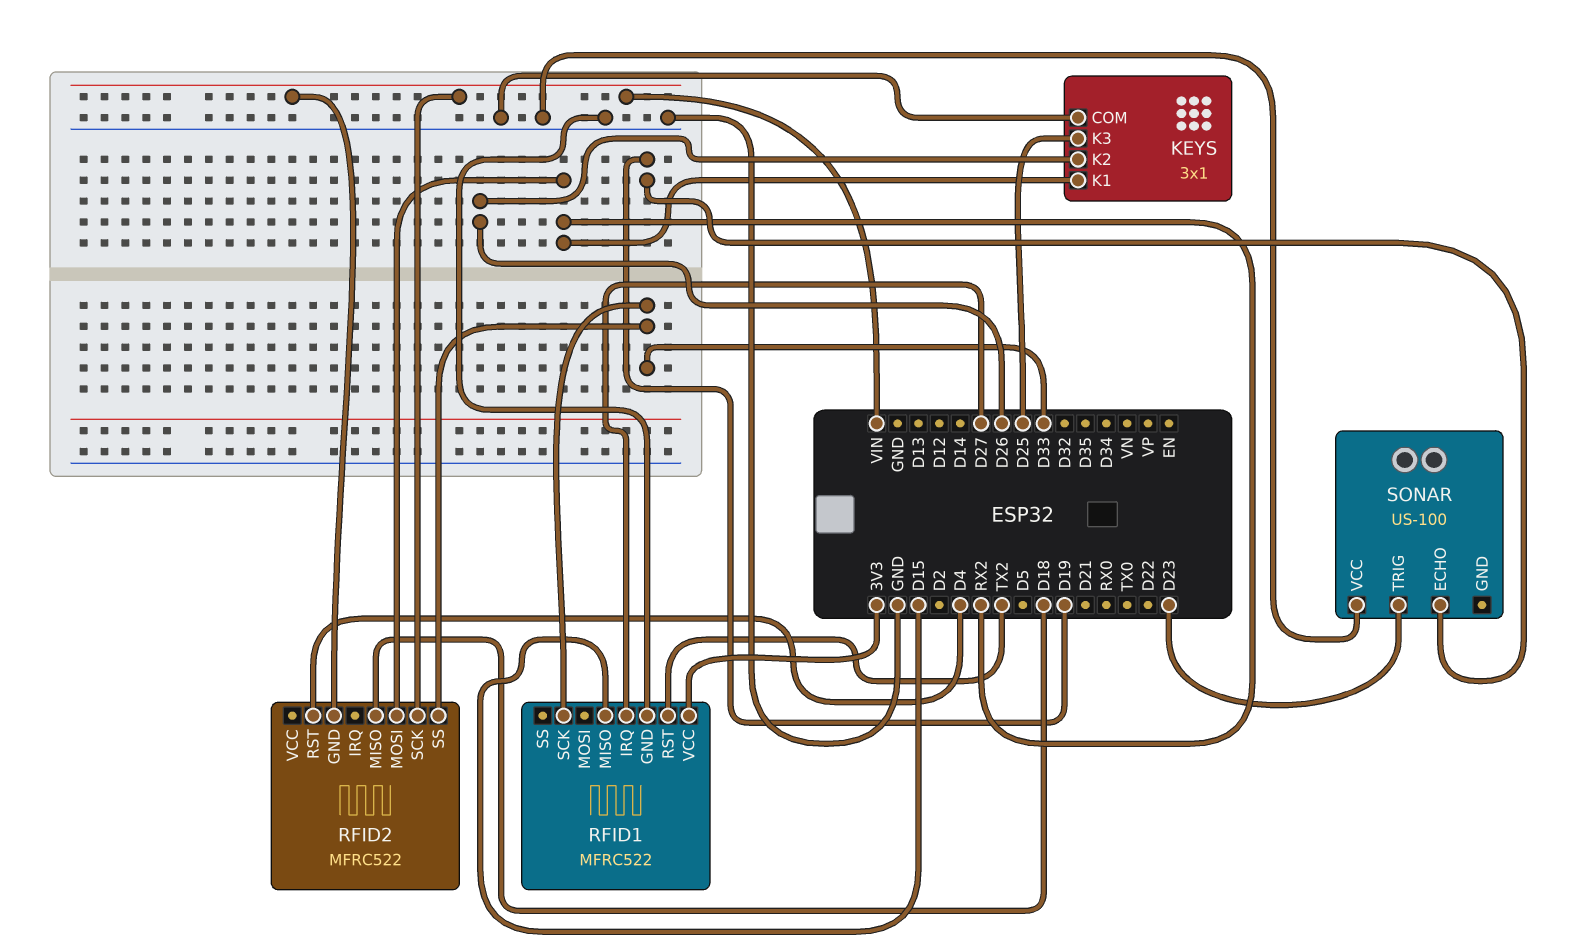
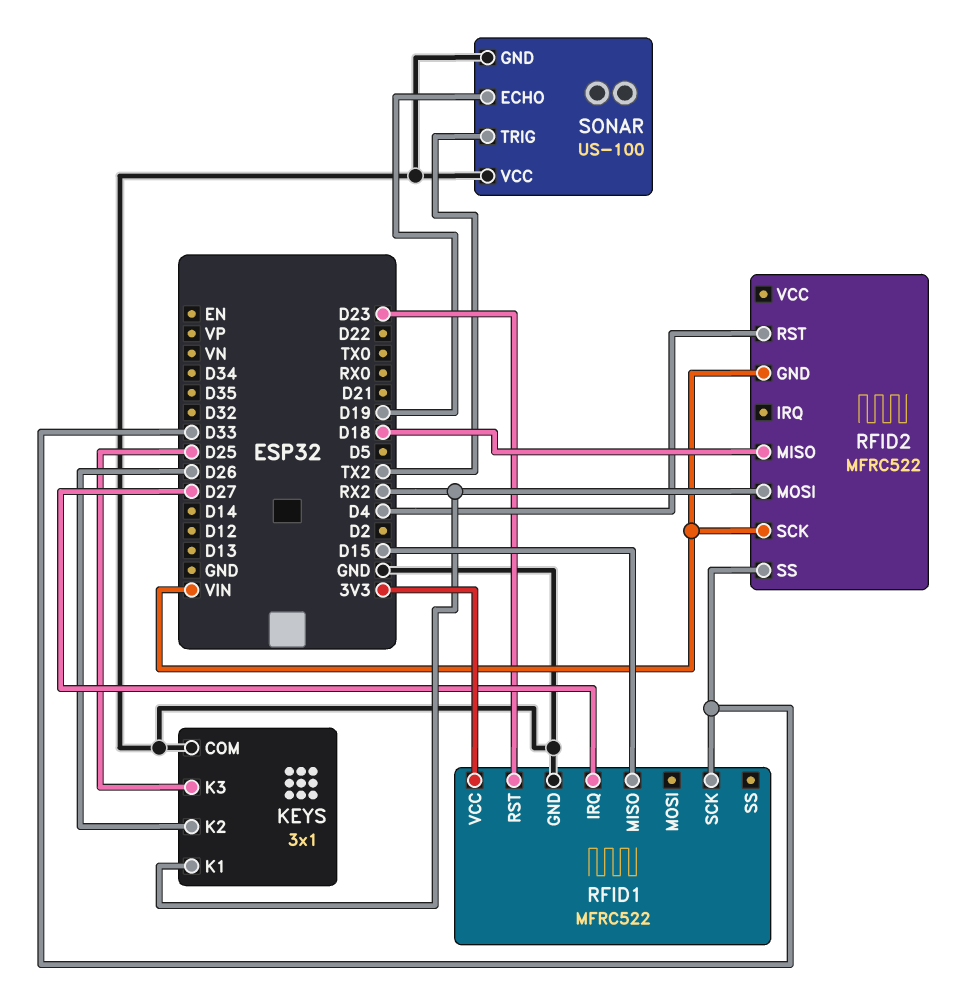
RFID1 pin RST: TX2 -> D23
SONAR pin GND: none -> GND
SONAR pin TRIG: D23 -> TX2

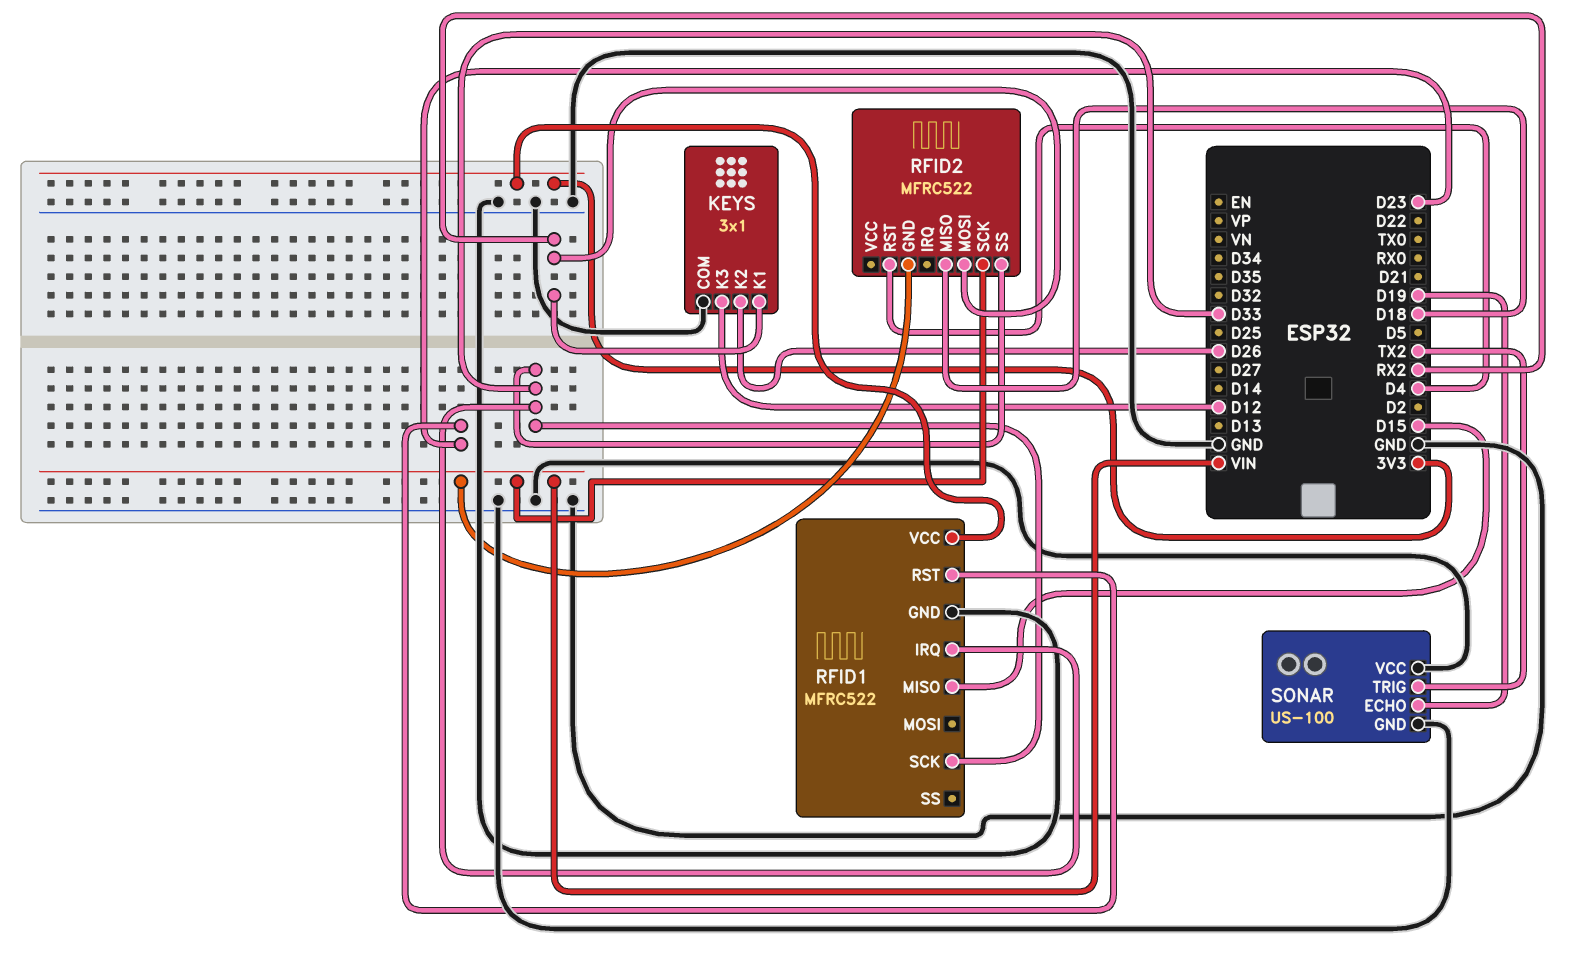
KEYS pin K3: D25 -> D12
RFID1 pin IRQ: D27 -> D33

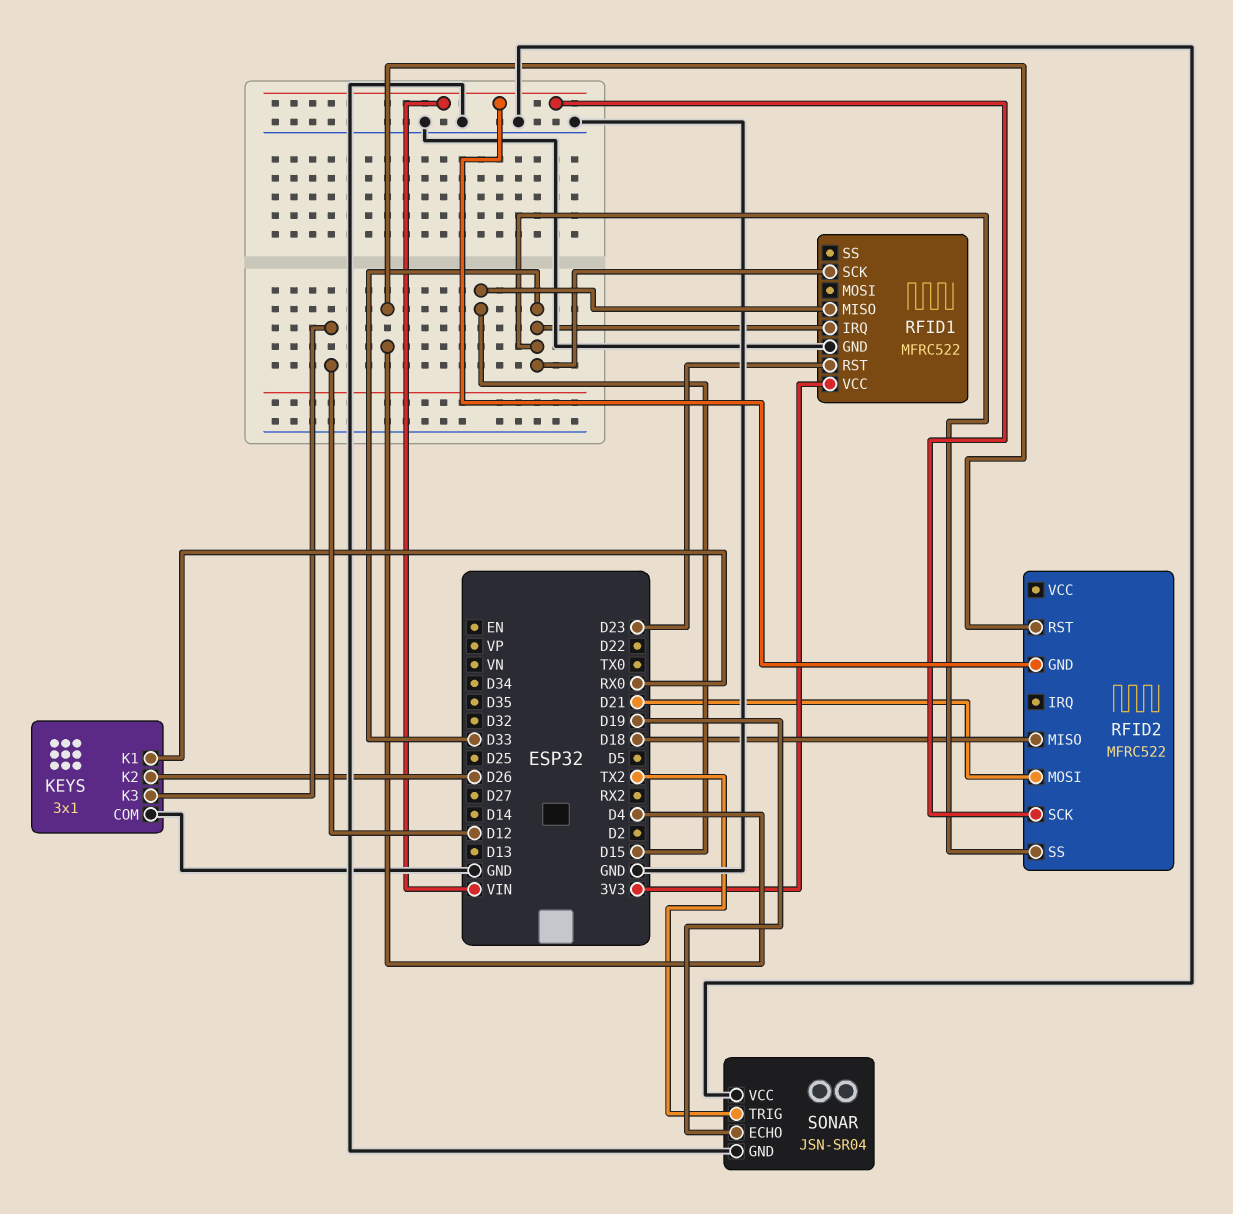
KEYS pin K1: RX2 -> RX0
RFID2 pin MOSI: RX2 -> D21
SONAR: US-100 -> JSN-SR04

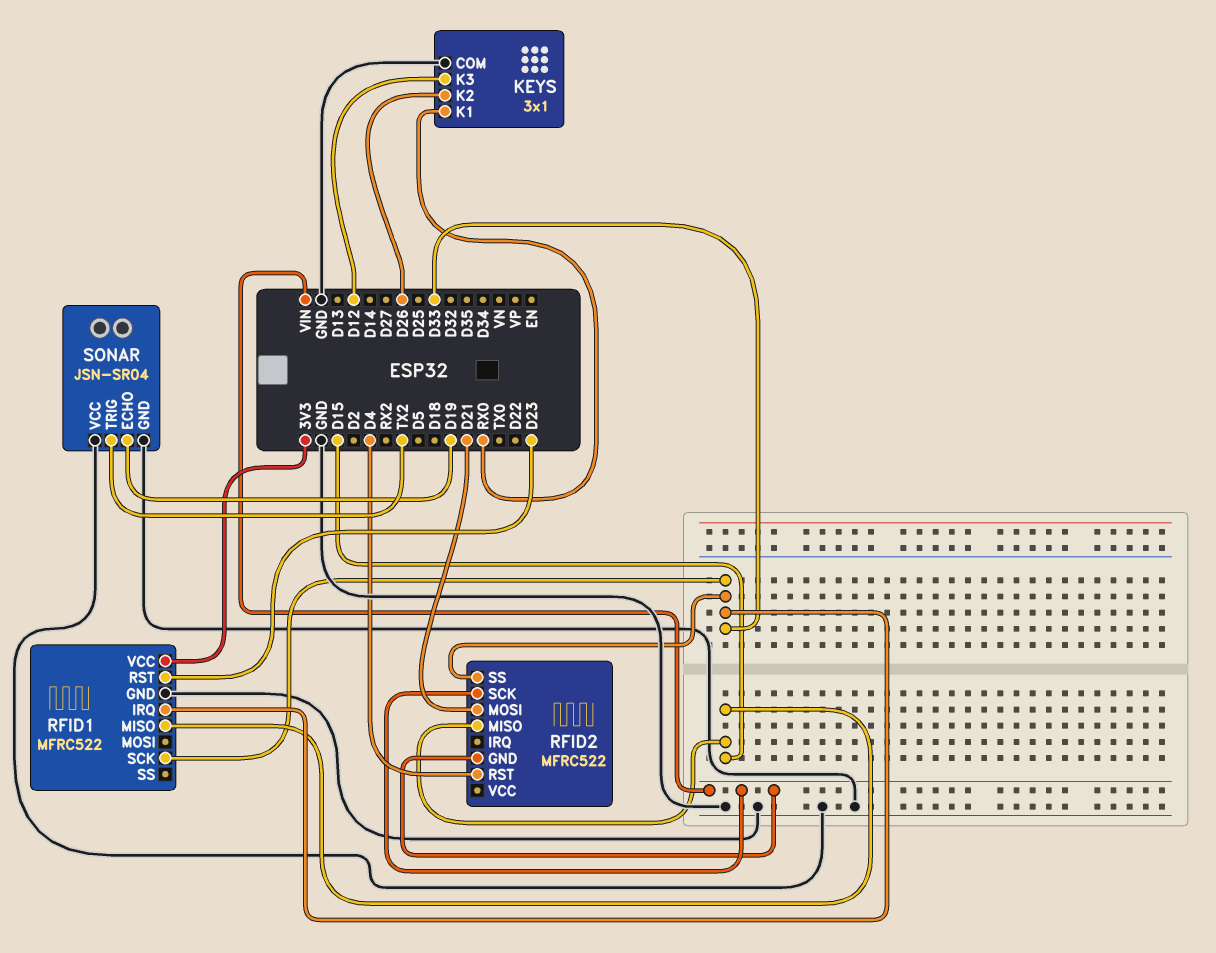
RFID2 pin MISO: D18 -> D15

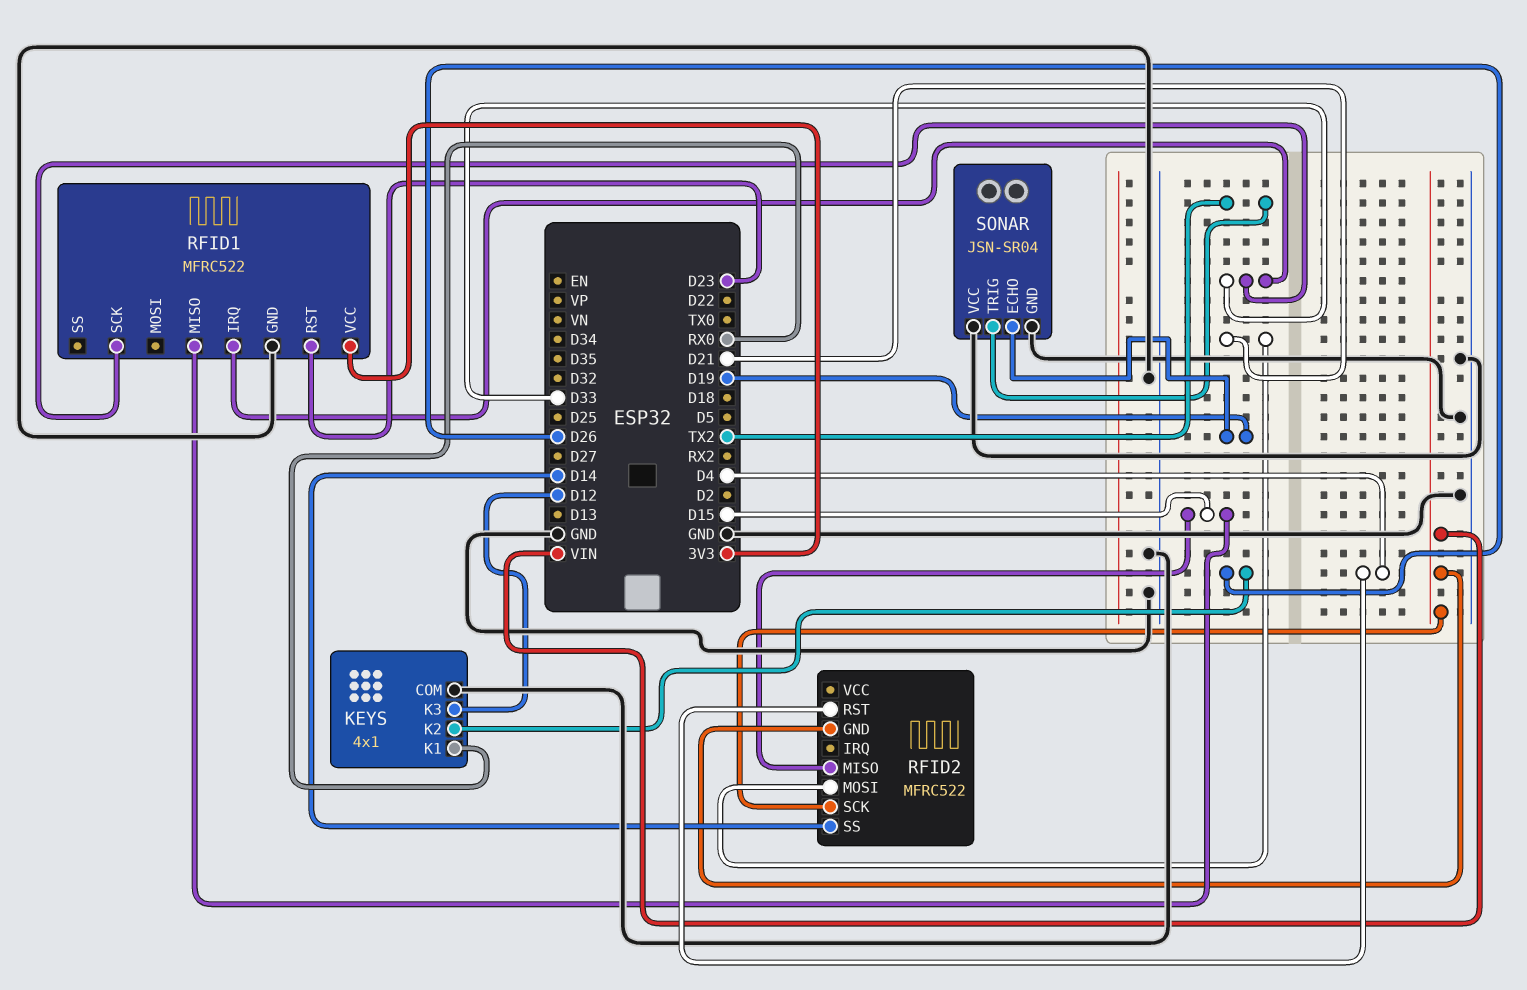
KEYS: 3x1 -> 4x1
RFID2 pin SS: D33 -> D14

